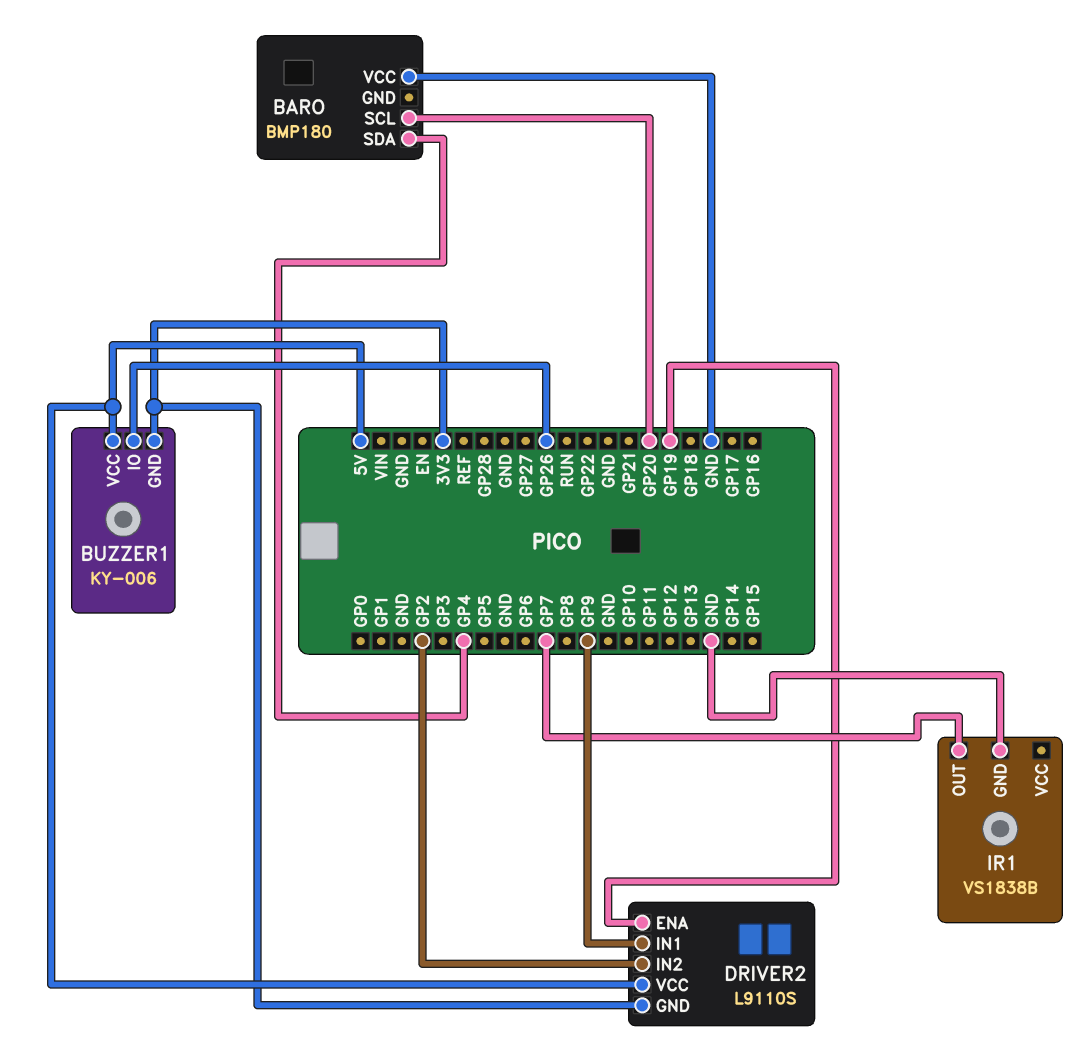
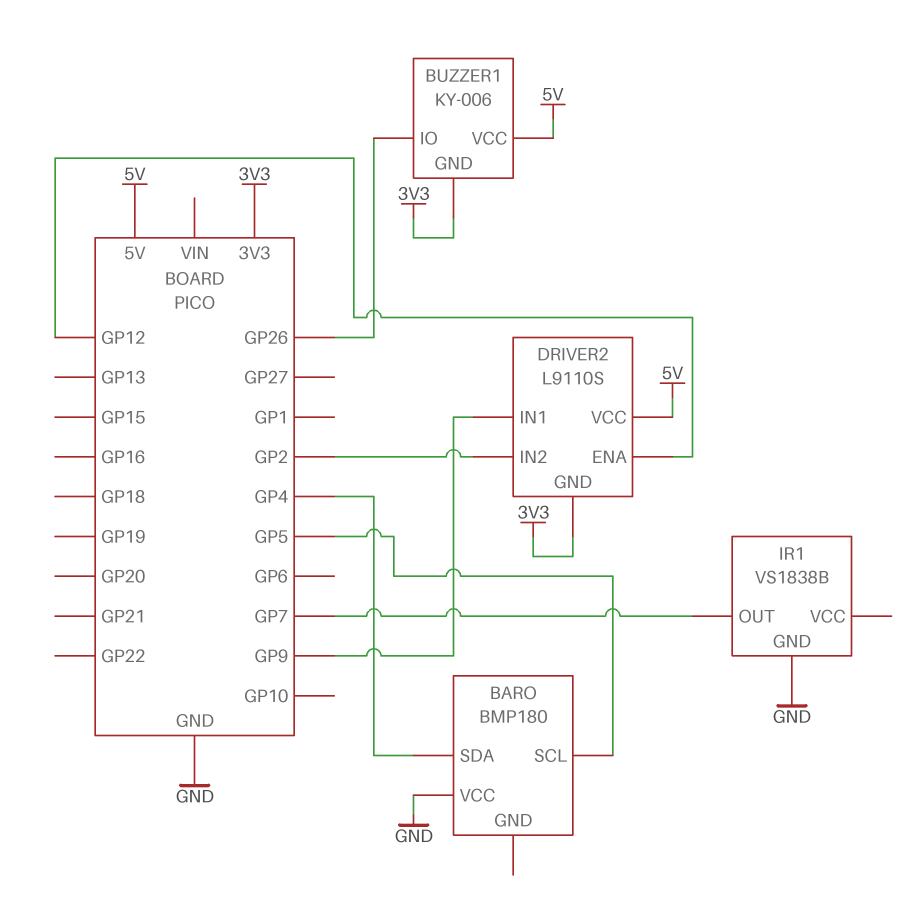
BARO pin SCL: GP20 -> GP5
DRIVER2 pin ENA: GP19 -> GP12

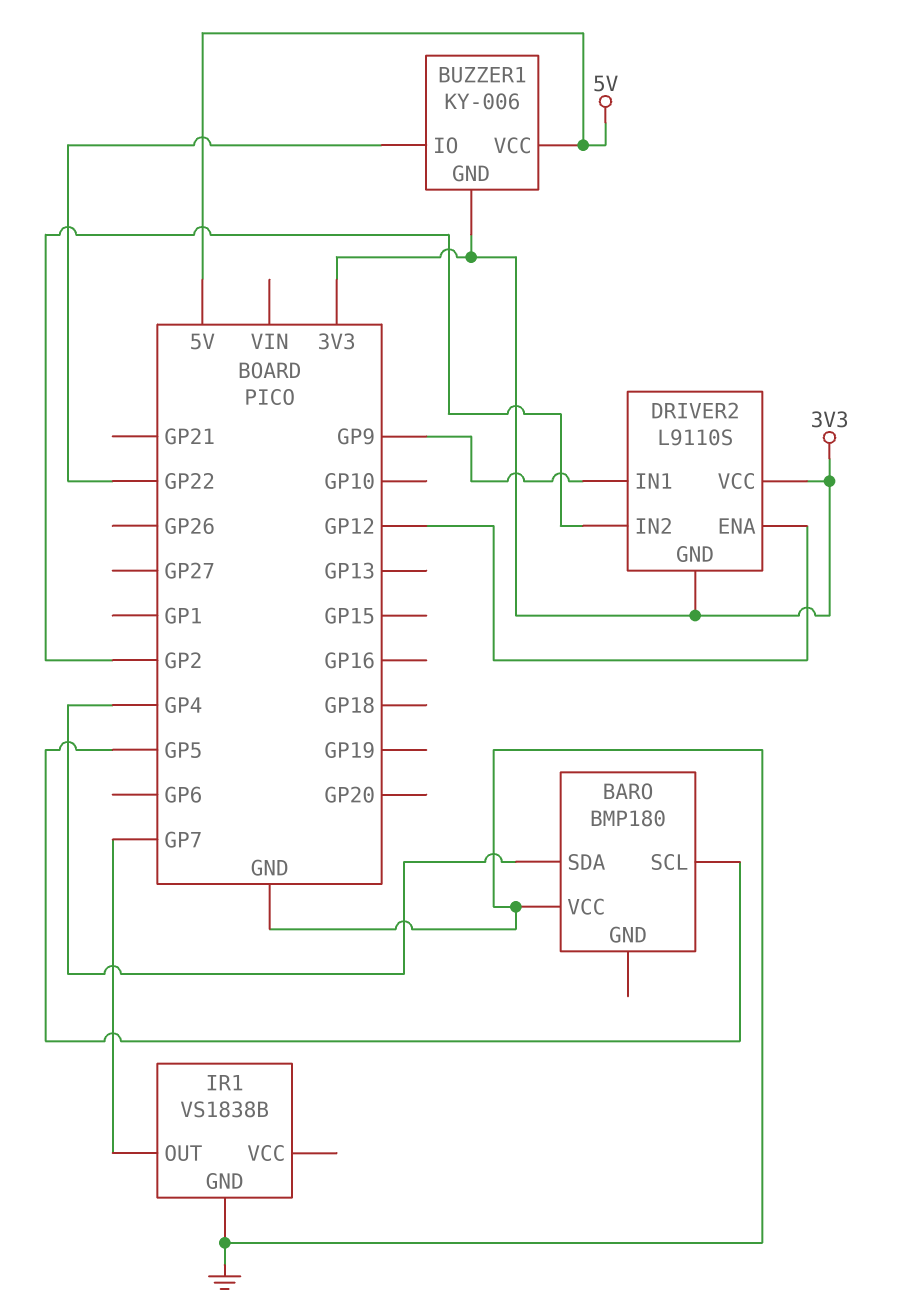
BUZZER1 pin IO: GP26 -> GP22
DRIVER2 pin VCC: 5V -> 3V3

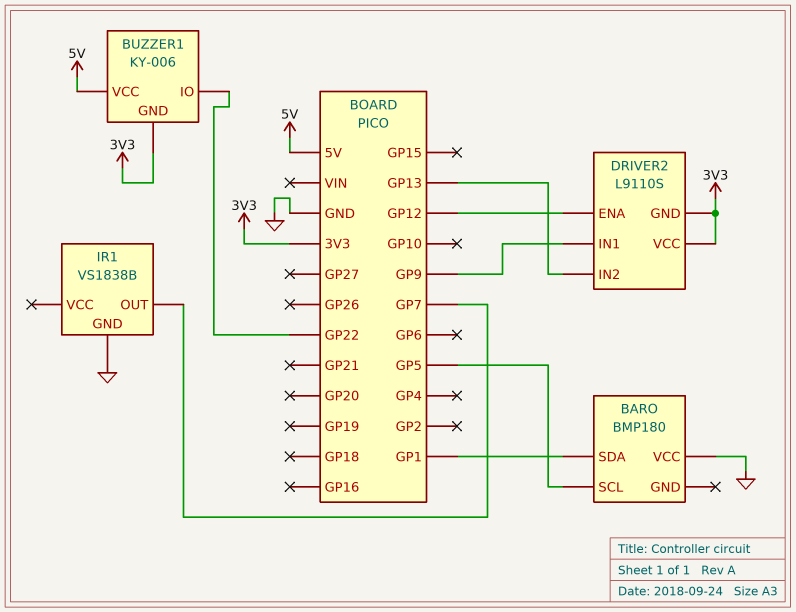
BARO pin SDA: GP4 -> GP1
DRIVER2 pin IN2: GP2 -> GP13

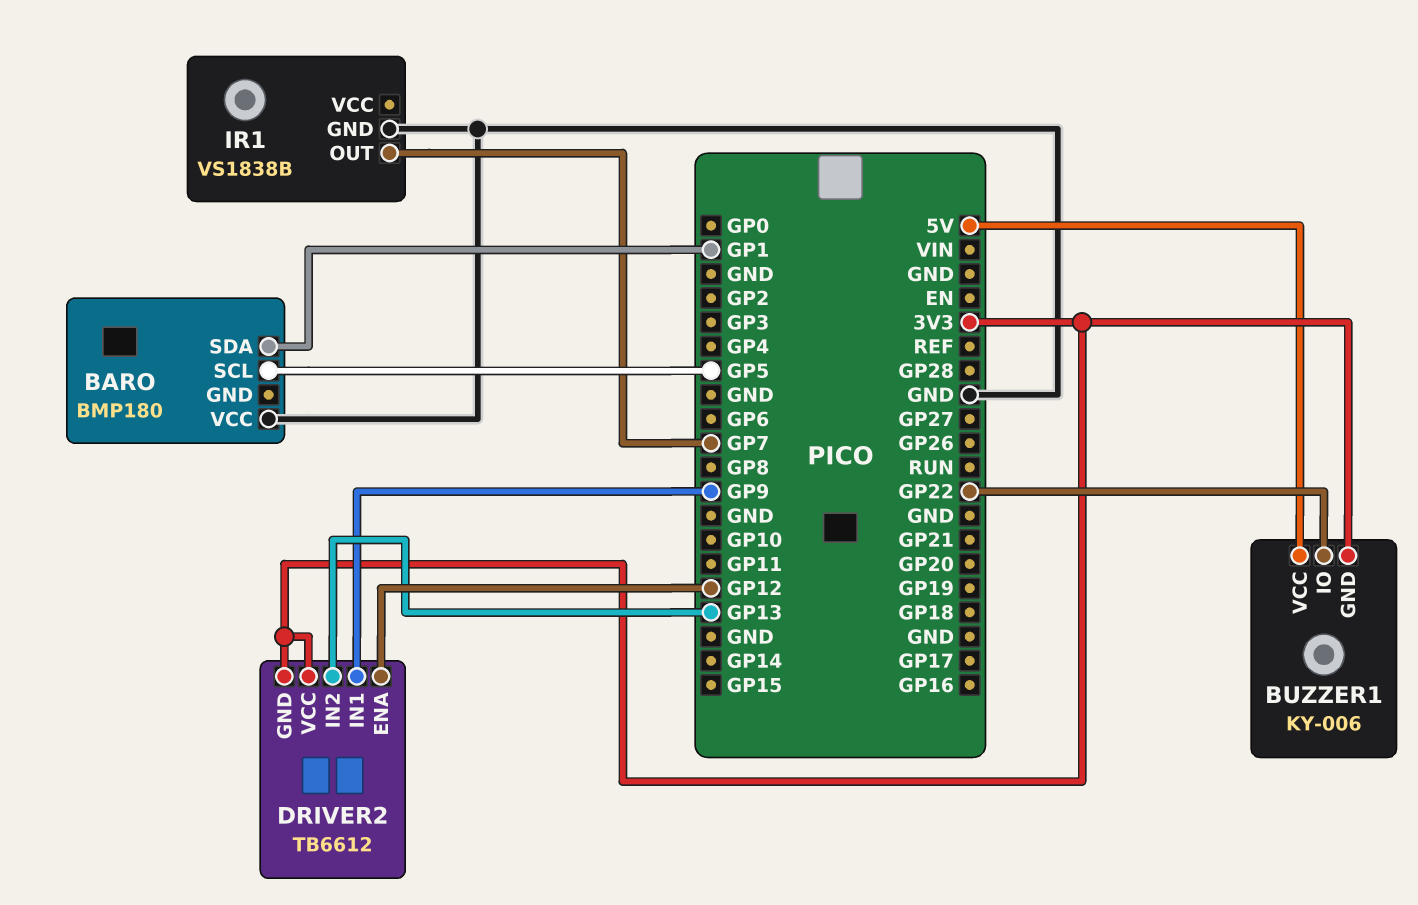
DRIVER2: L9110S -> TB6612

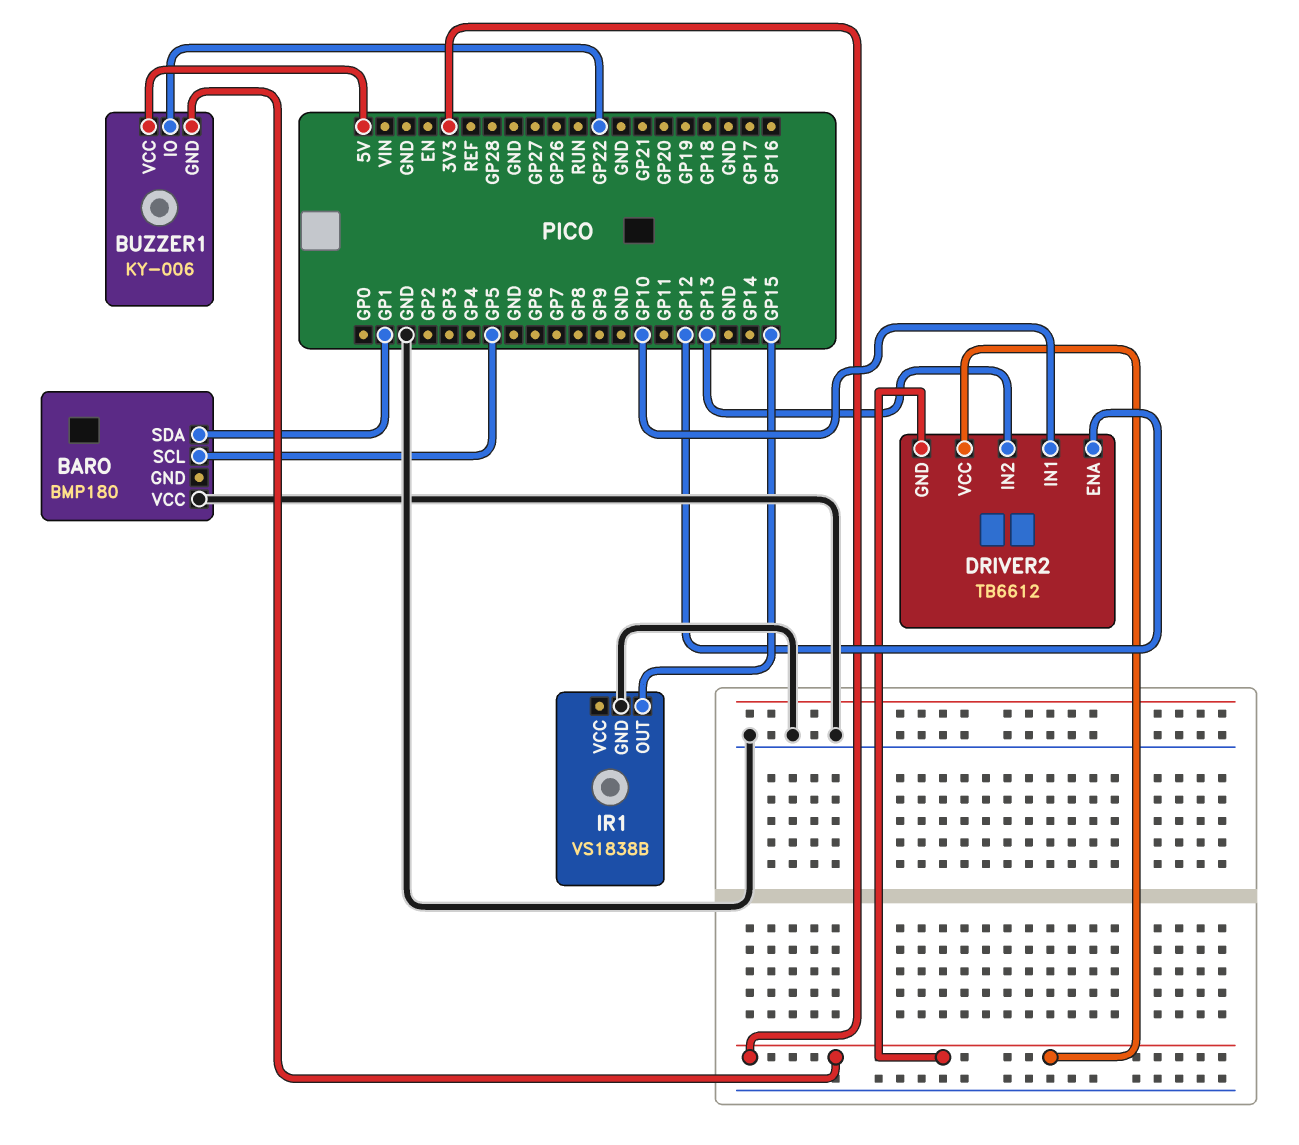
DRIVER2 pin IN1: GP9 -> GP10
IR1 pin OUT: GP7 -> GP15

